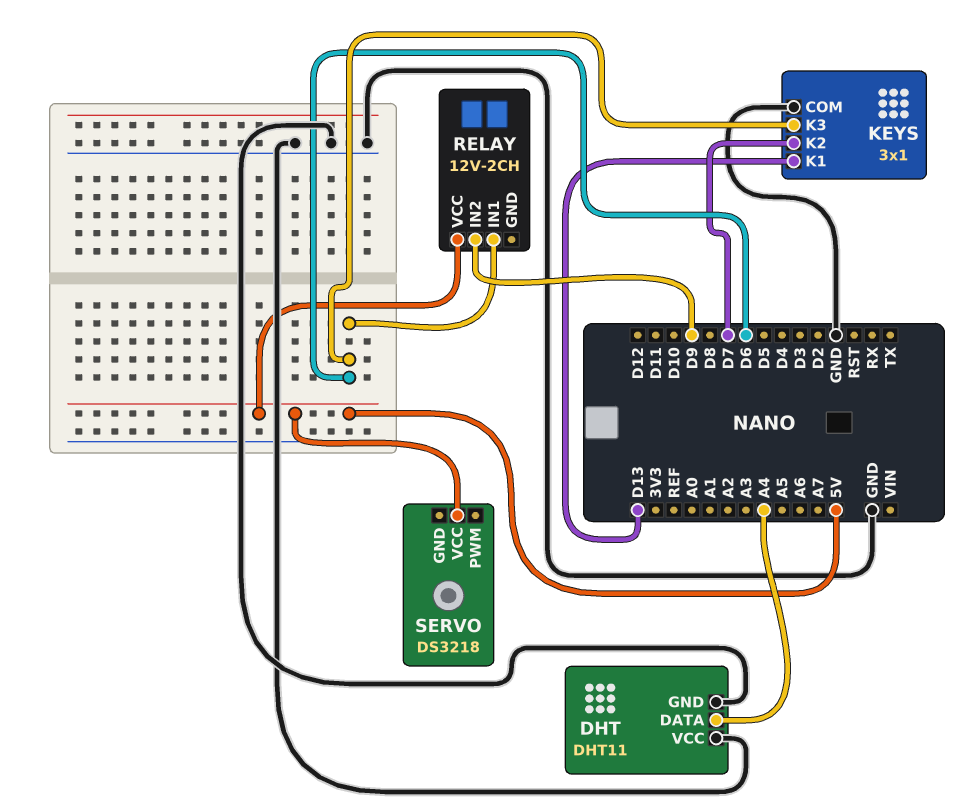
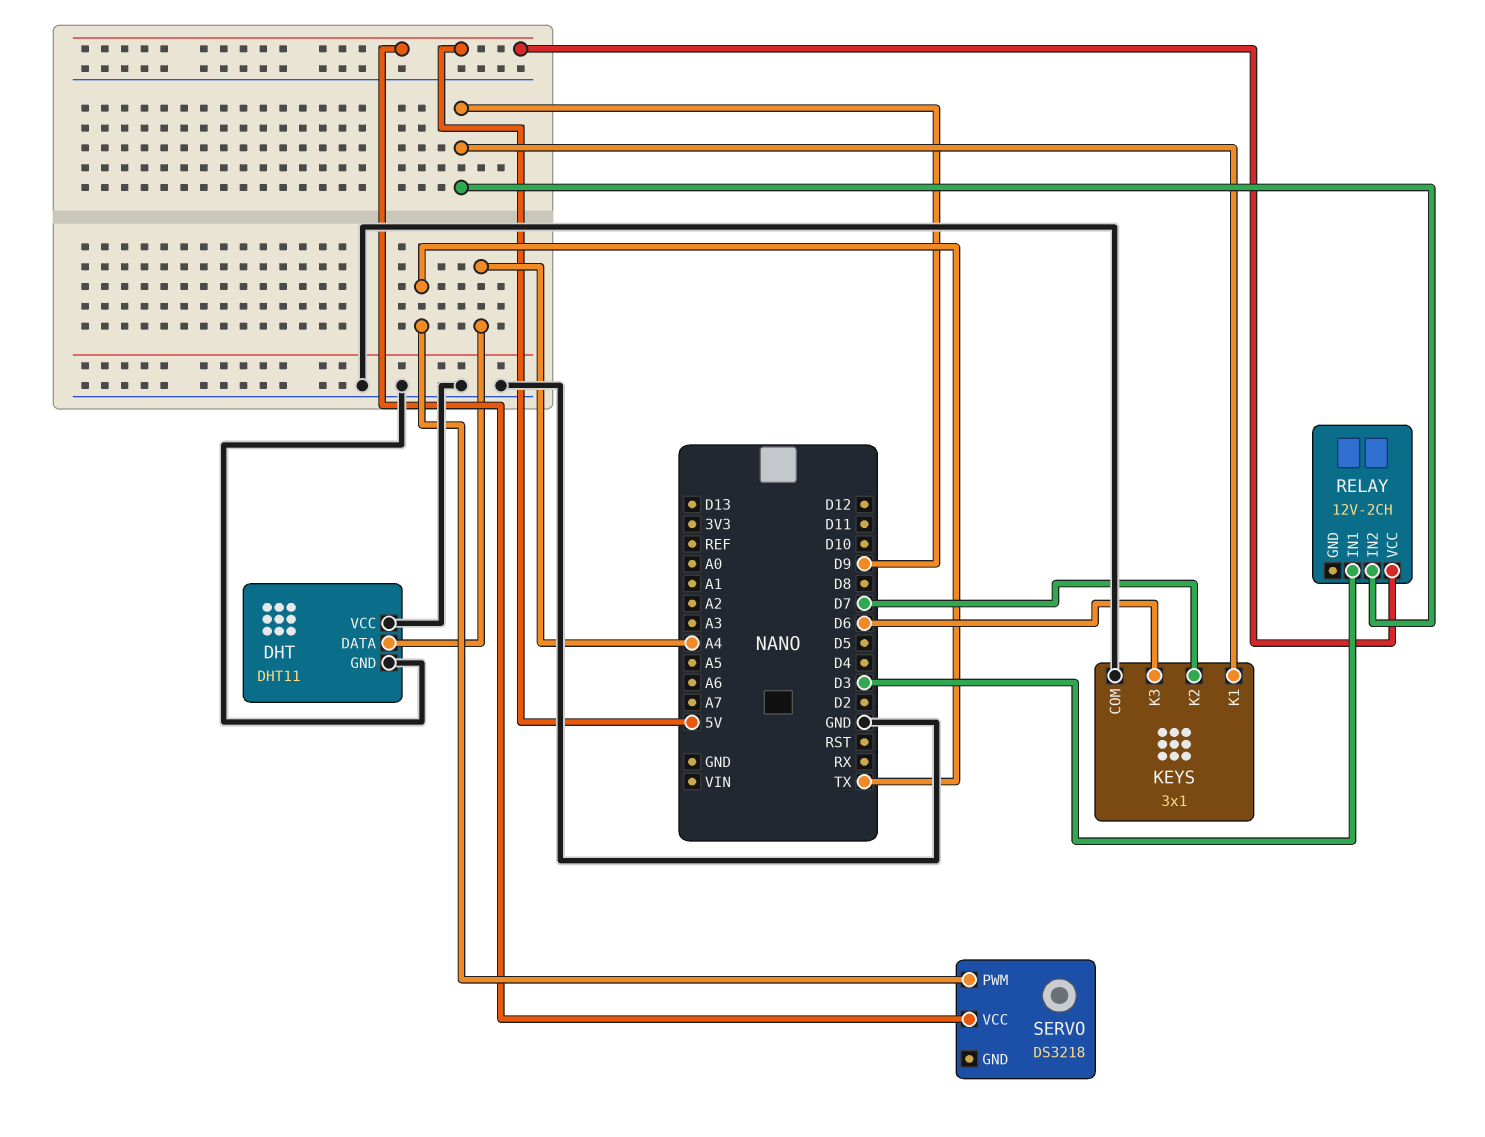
KEYS pin K1: D13 -> D9
RELAY pin IN1: D6 -> D3
SERVO pin PWM: none -> TX

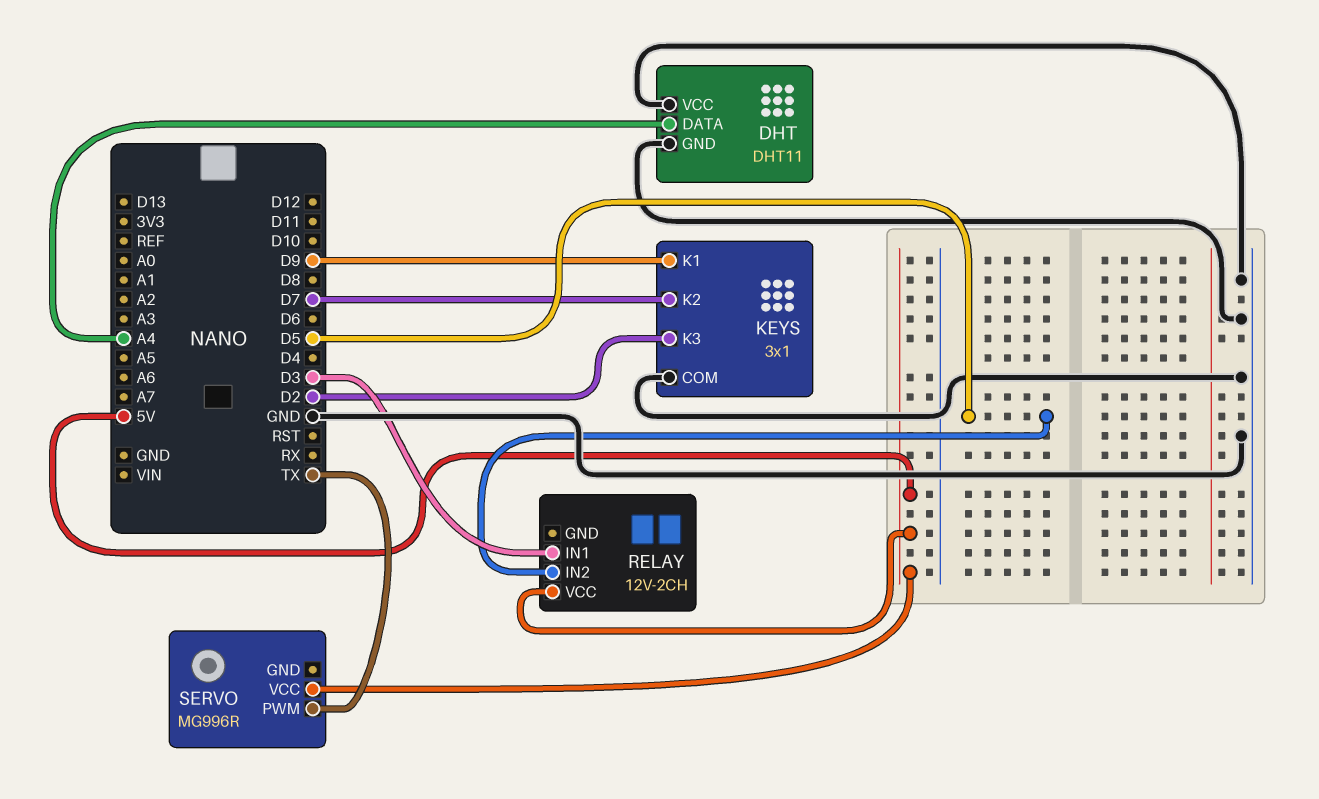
KEYS pin K3: D6 -> D2
RELAY pin IN2: D9 -> D5
SERVO: DS3218 -> MG996R

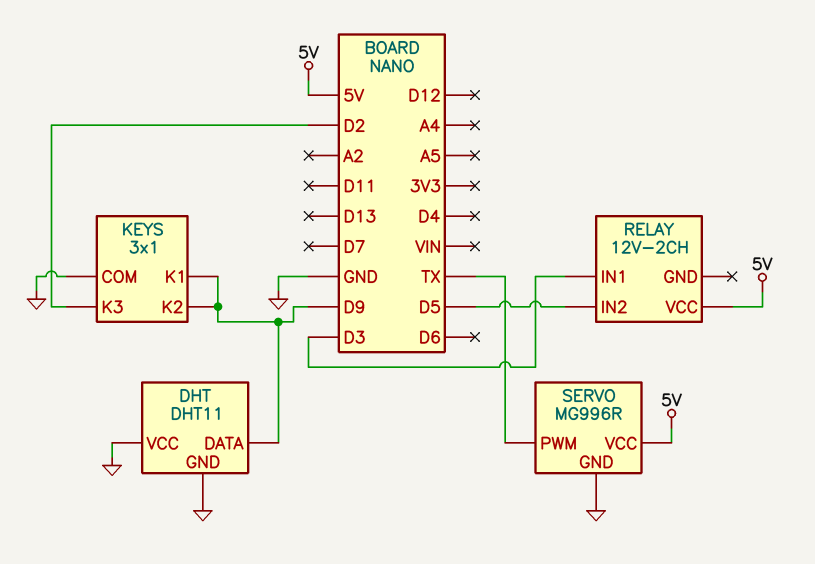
DHT pin DATA: A4 -> D9
KEYS pin K2: D7 -> D9
SERVO pin GND: none -> GND

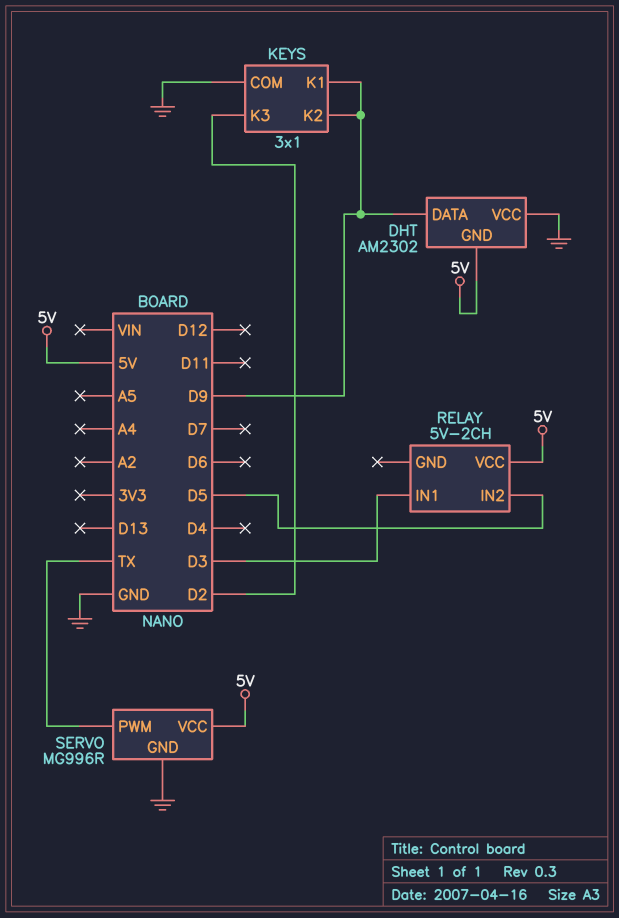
DHT: DHT11 -> AM2302
DHT pin GND: GND -> 5V
RELAY: 12V-2CH -> 5V-2CH

